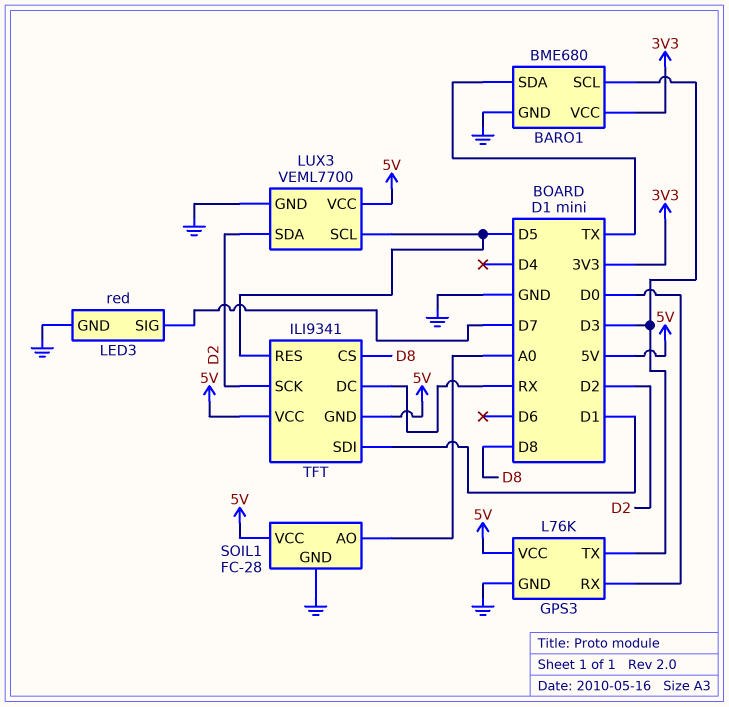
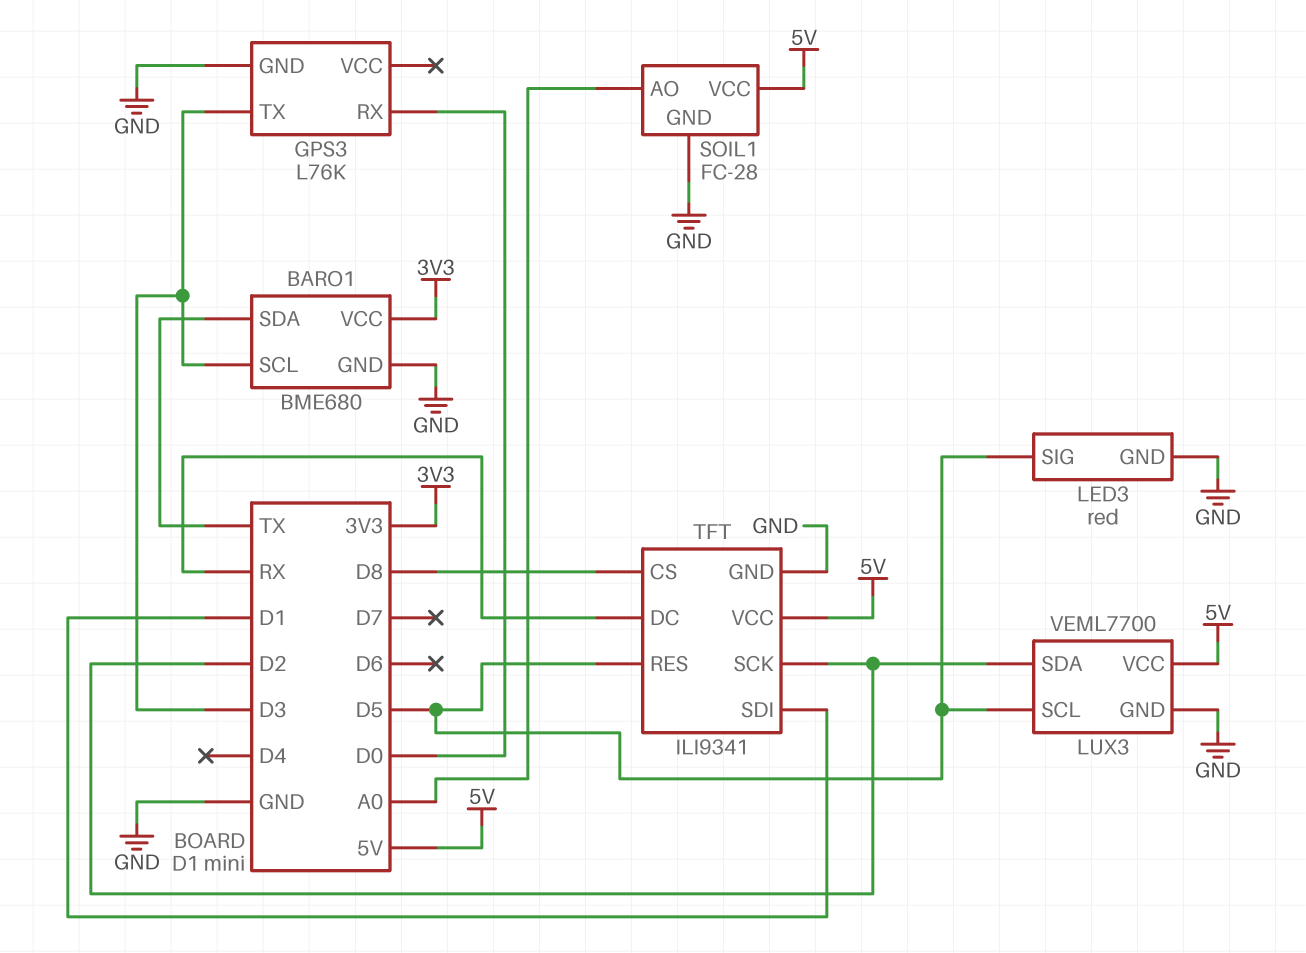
GPS3 pin VCC: 5V -> none
LED3 pin SIG: D7 -> D5
TFT pin GND: 5V -> GND

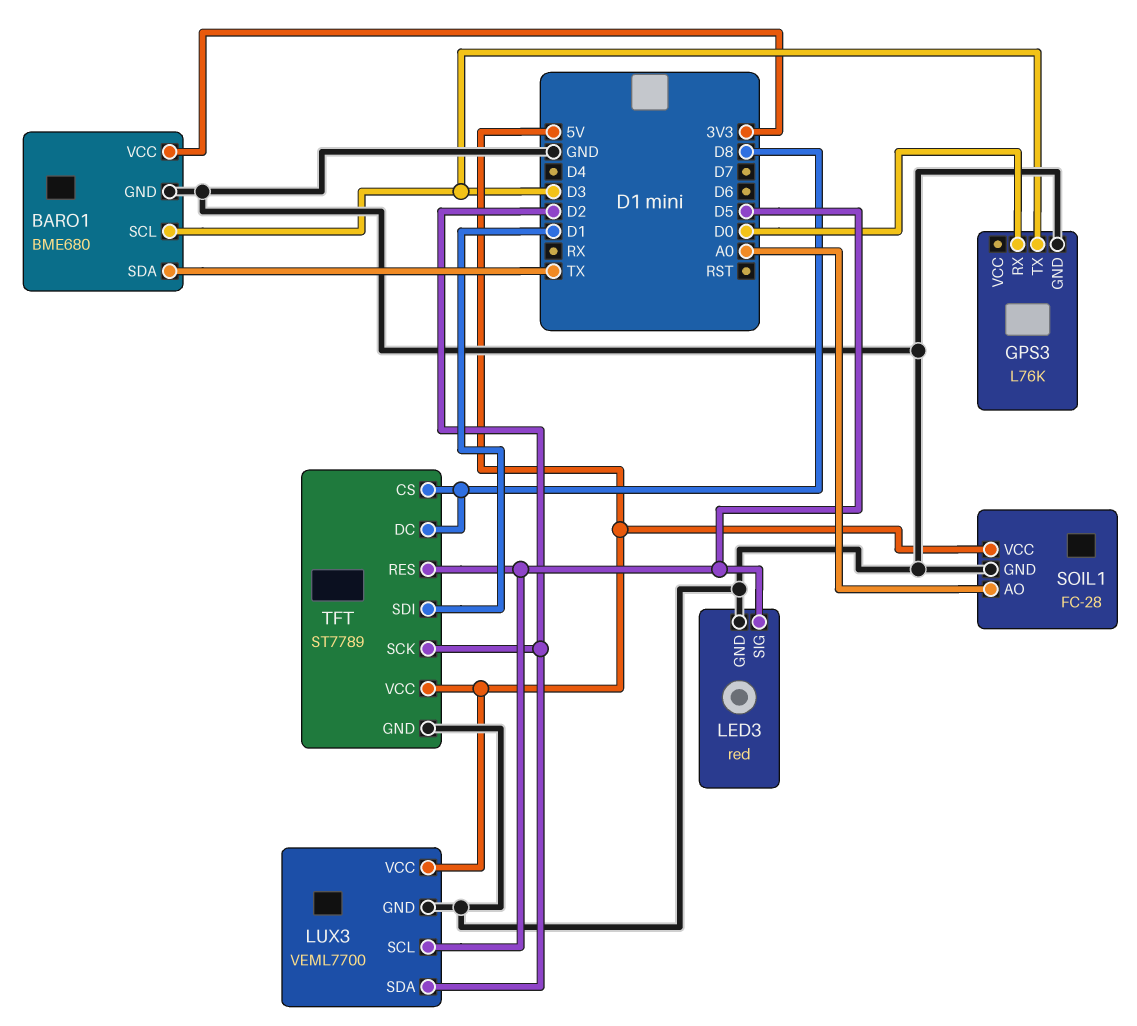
TFT: ILI9341 -> ST7789
TFT pin DC: RX -> D8

